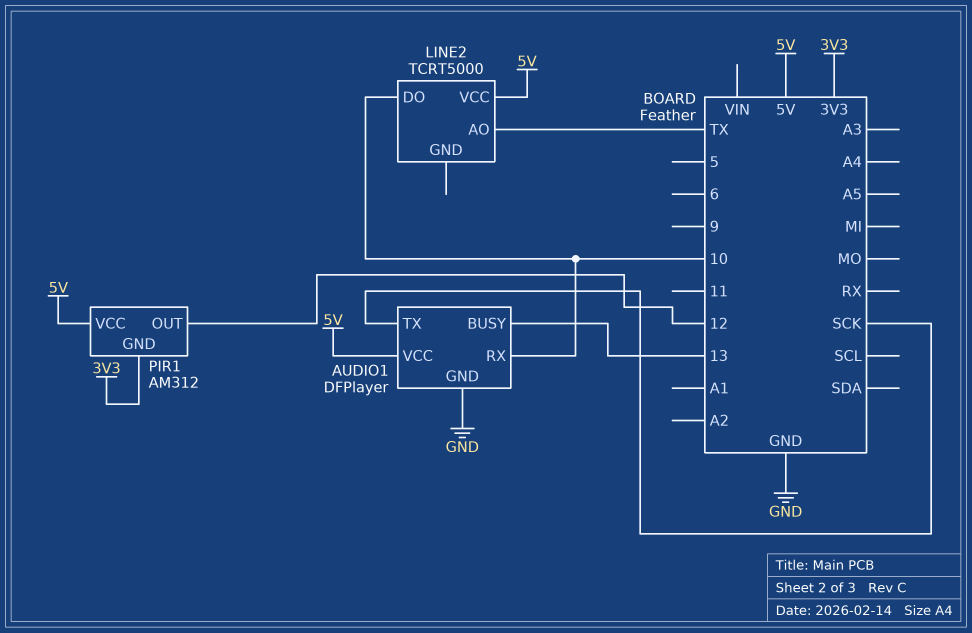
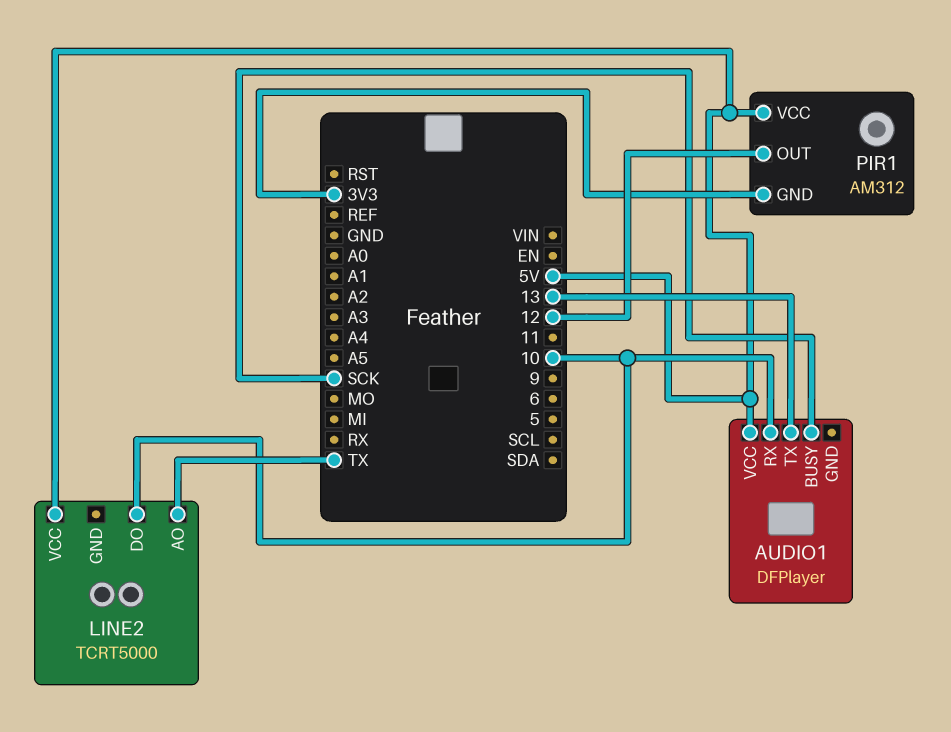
AUDIO1 pin BUSY: 13 -> SCK
AUDIO1 pin GND: GND -> none
AUDIO1 pin TX: SCK -> 13

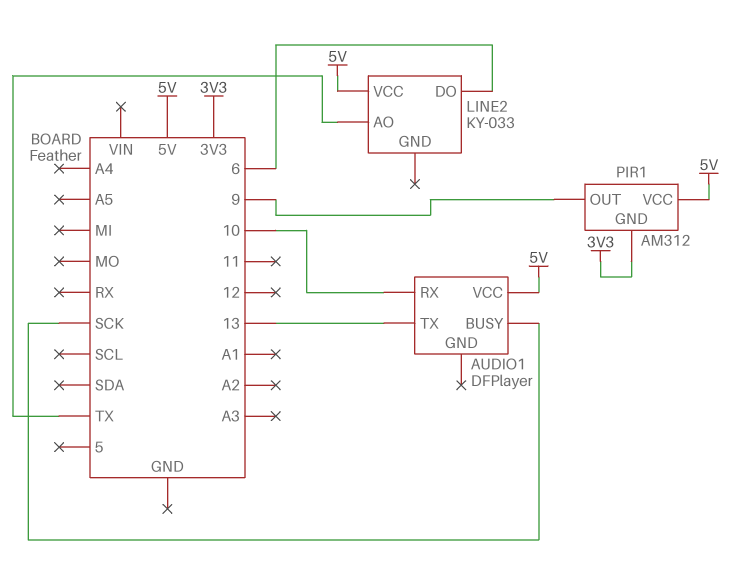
LINE2: TCRT5000 -> KY-033
LINE2 pin DO: 10 -> 6
PIR1 pin OUT: 12 -> 9

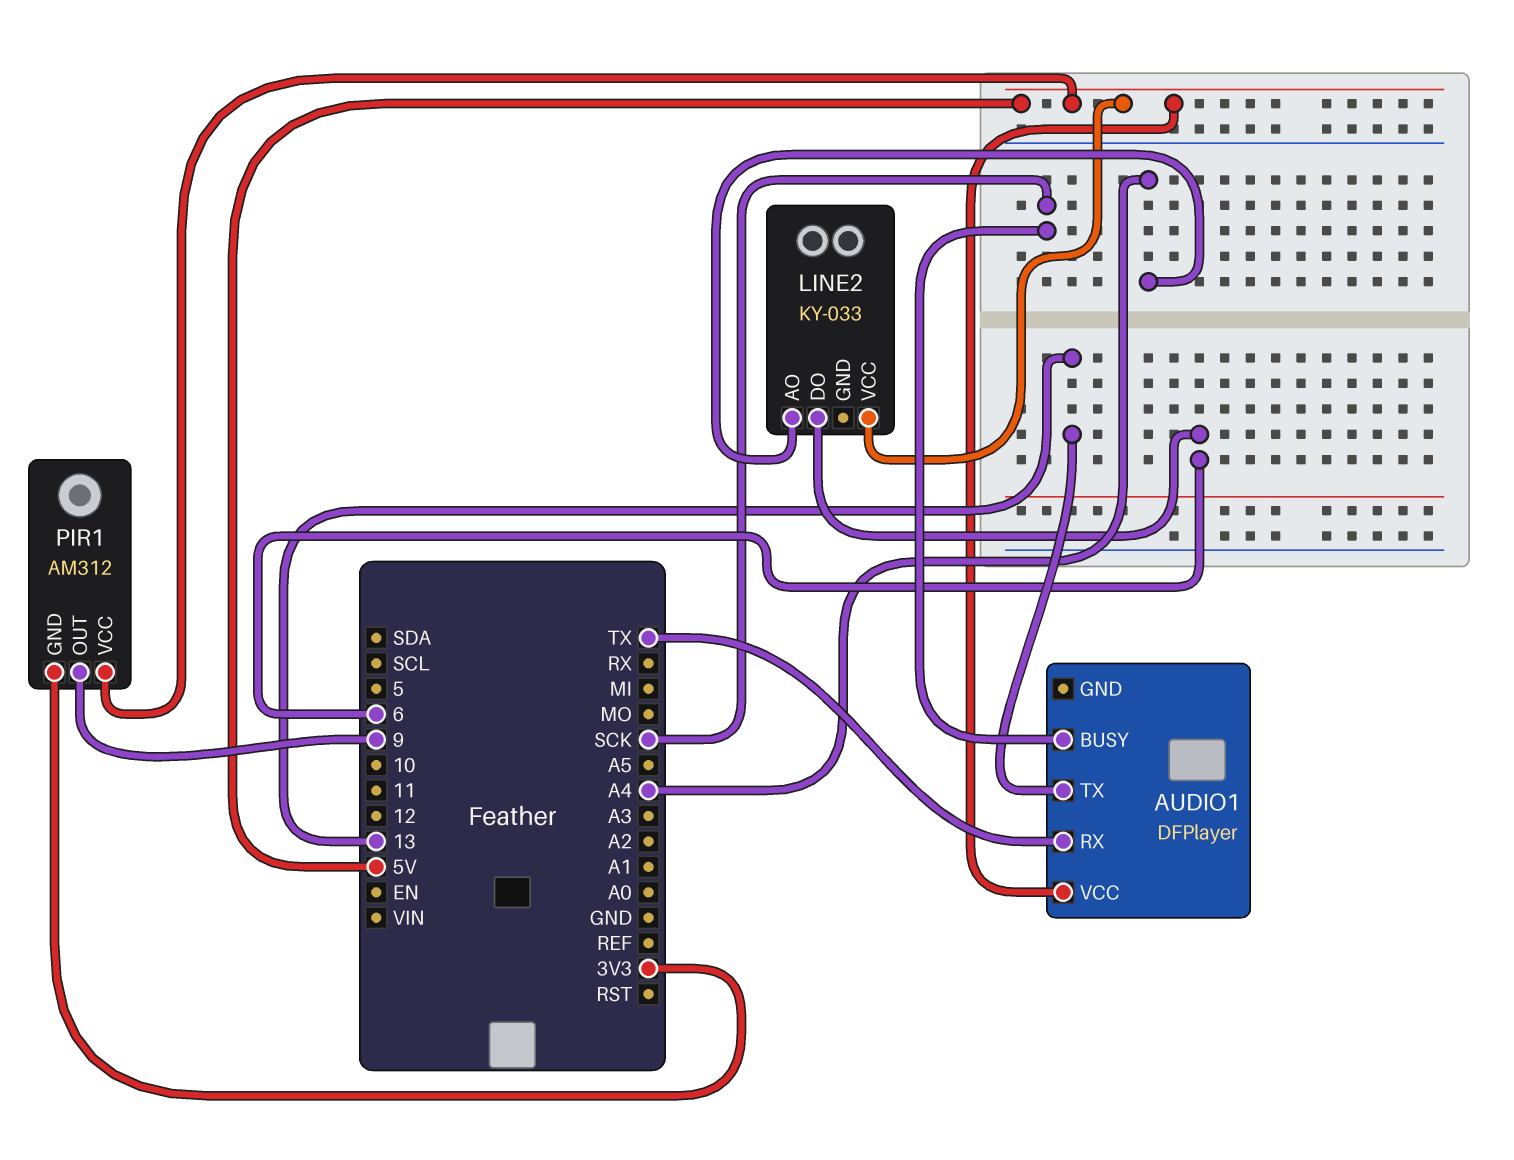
AUDIO1 pin RX: 10 -> TX
LINE2 pin AO: TX -> A4

